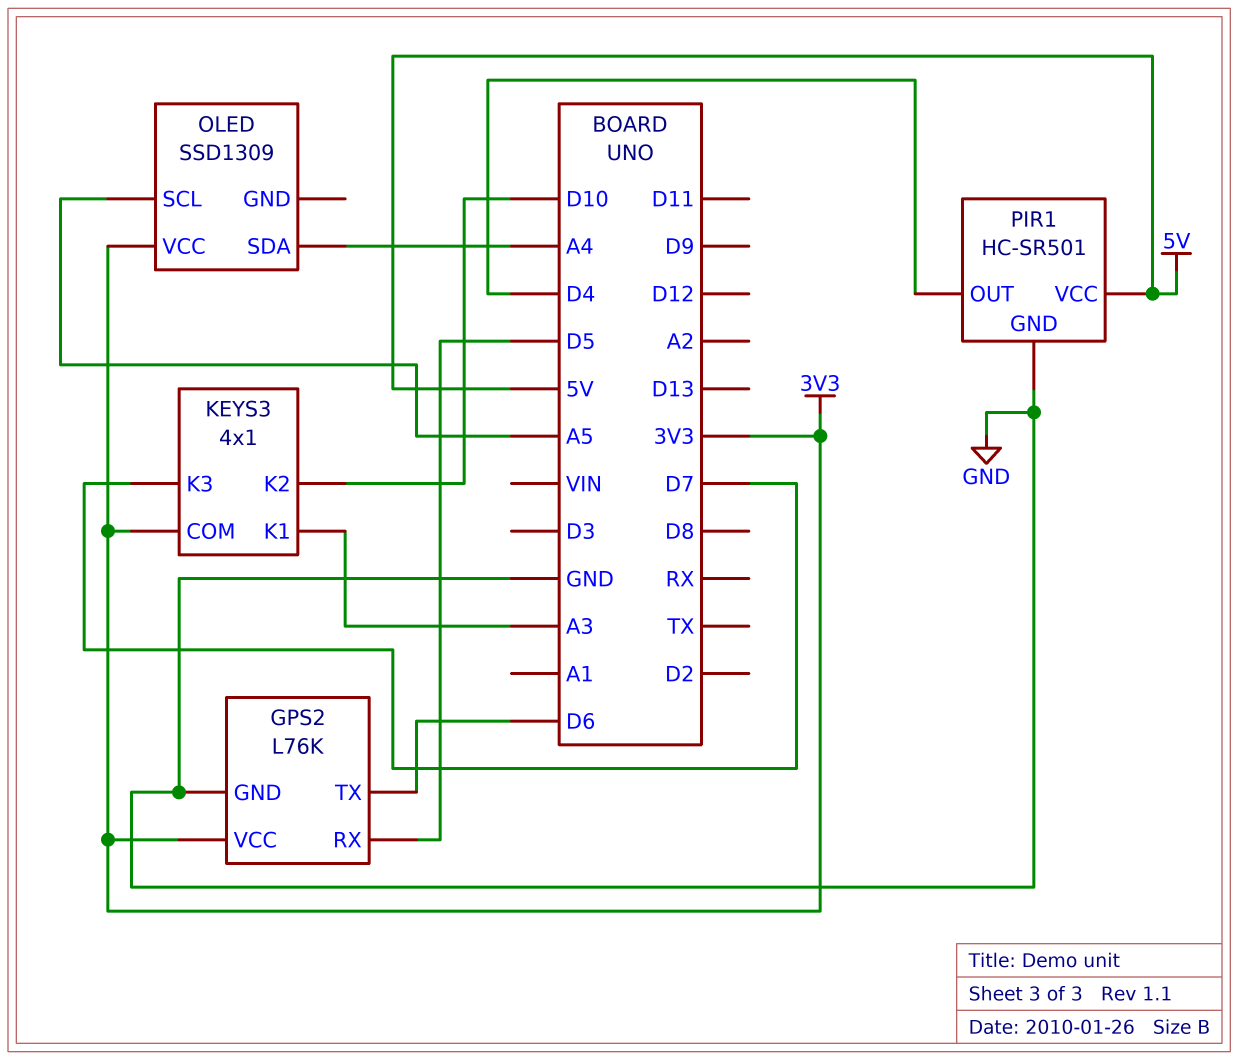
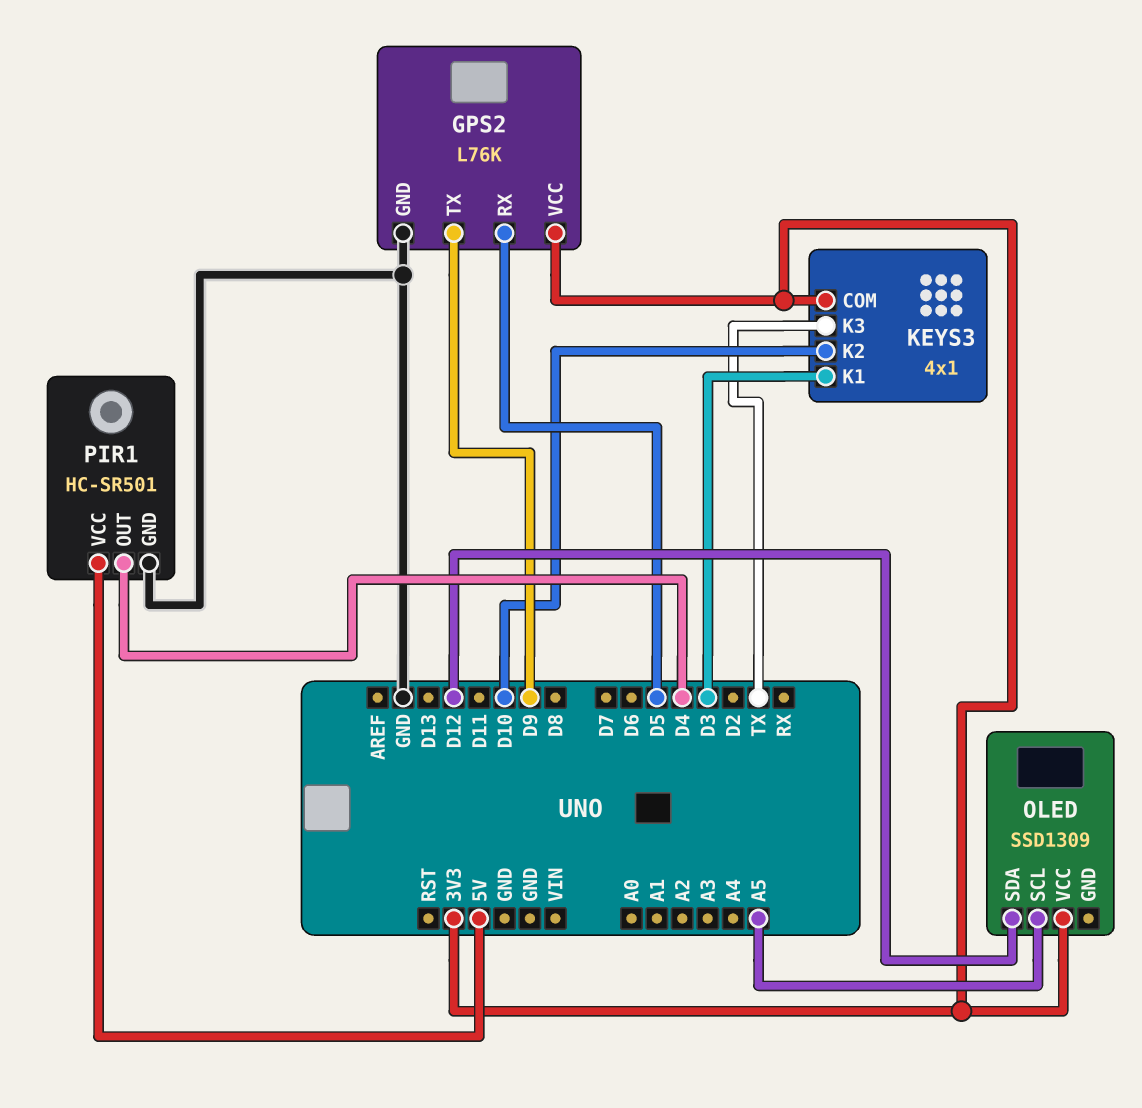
GPS2 pin TX: D6 -> D9
KEYS3 pin K1: A3 -> D3
KEYS3 pin K3: D7 -> TX
OLED pin SDA: A4 -> D12

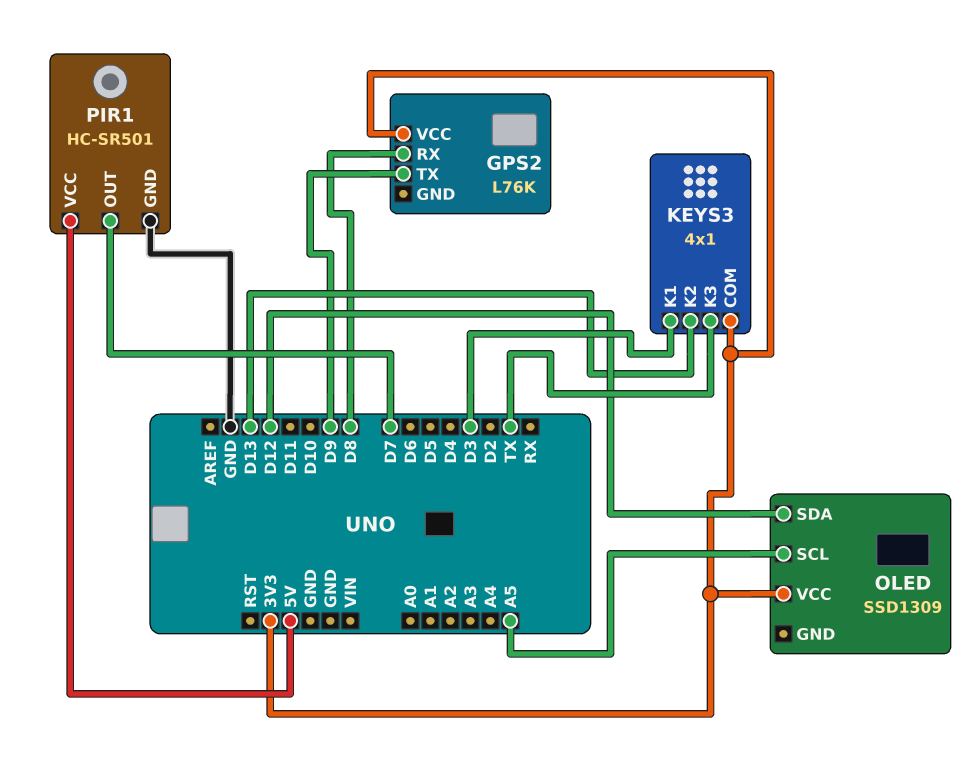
GPS2 pin GND: GND -> none
GPS2 pin RX: D5 -> D8
KEYS3 pin K2: D10 -> D13
PIR1 pin OUT: D4 -> D7

